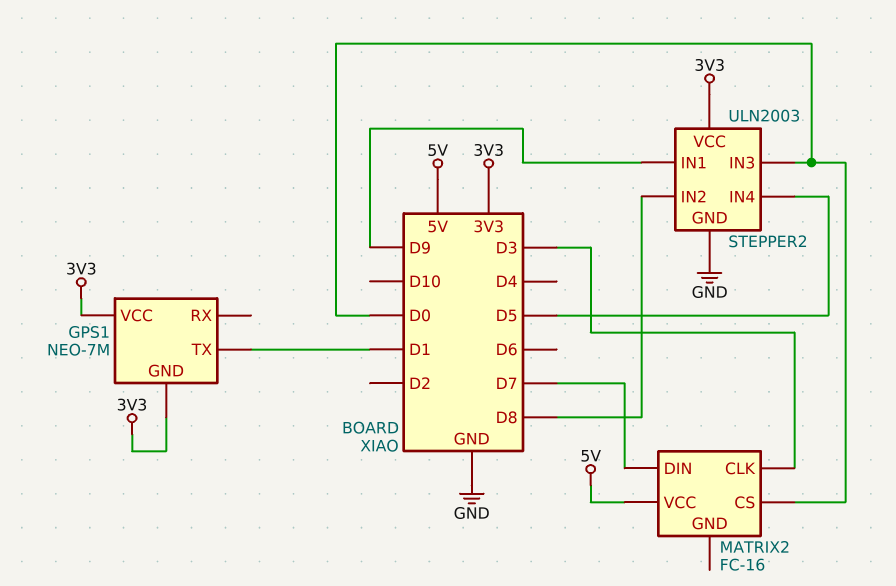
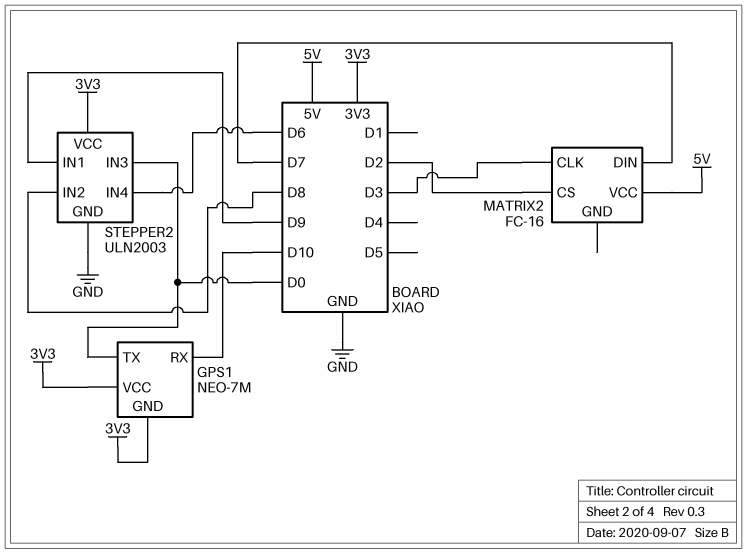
GPS1 pin RX: none -> D10
GPS1 pin TX: D1 -> D0
MATRIX2 pin CS: D0 -> D2
STEPPER2 pin IN4: D5 -> D6

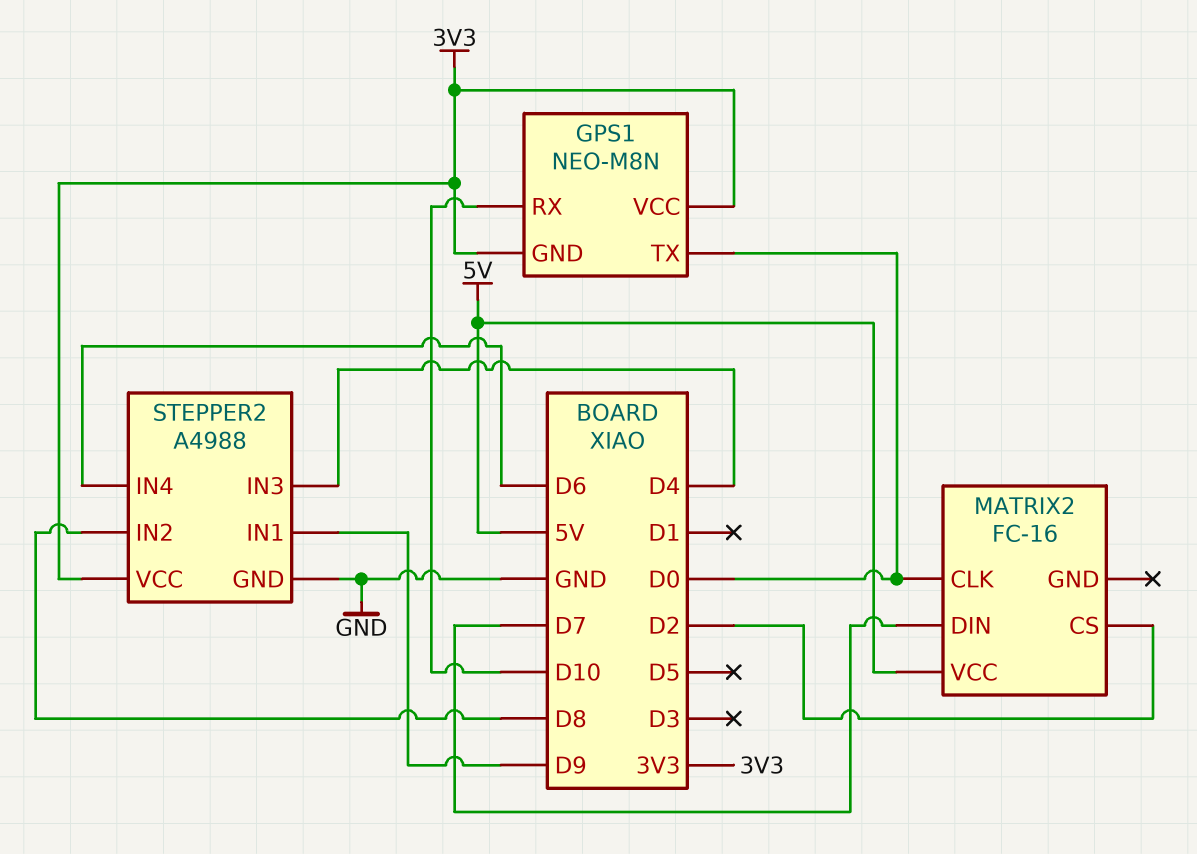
GPS1: NEO-7M -> NEO-M8N
MATRIX2 pin CLK: D3 -> D0
STEPPER2: ULN2003 -> A4988
STEPPER2 pin IN3: D0 -> D4

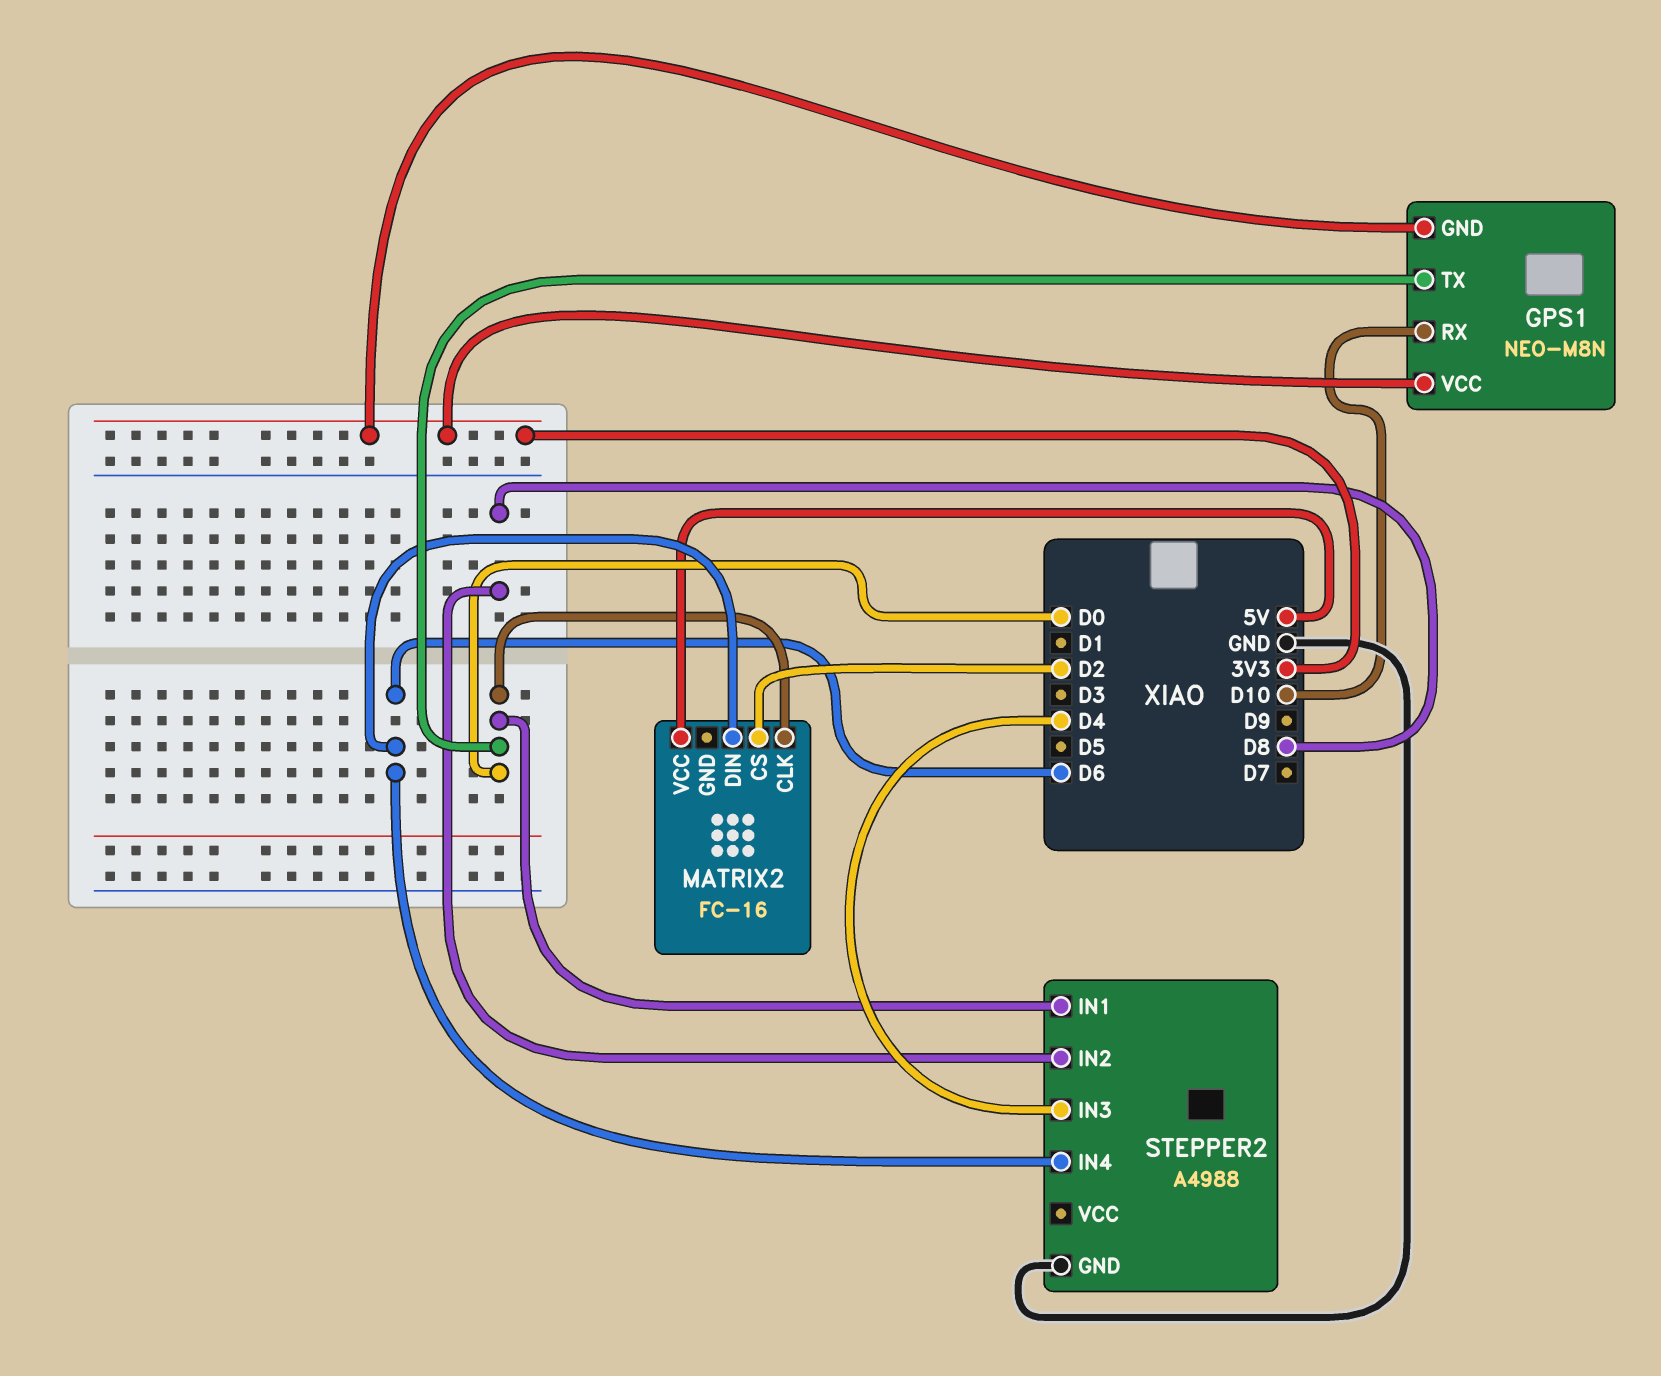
MATRIX2 pin DIN: D7 -> D6
STEPPER2 pin IN1: D9 -> D0
STEPPER2 pin VCC: 3V3 -> none

